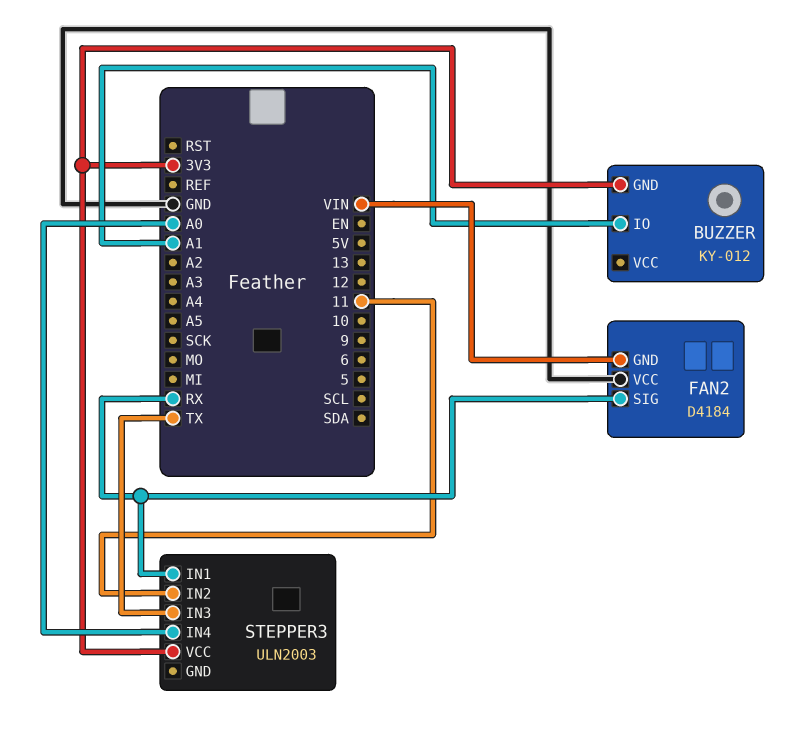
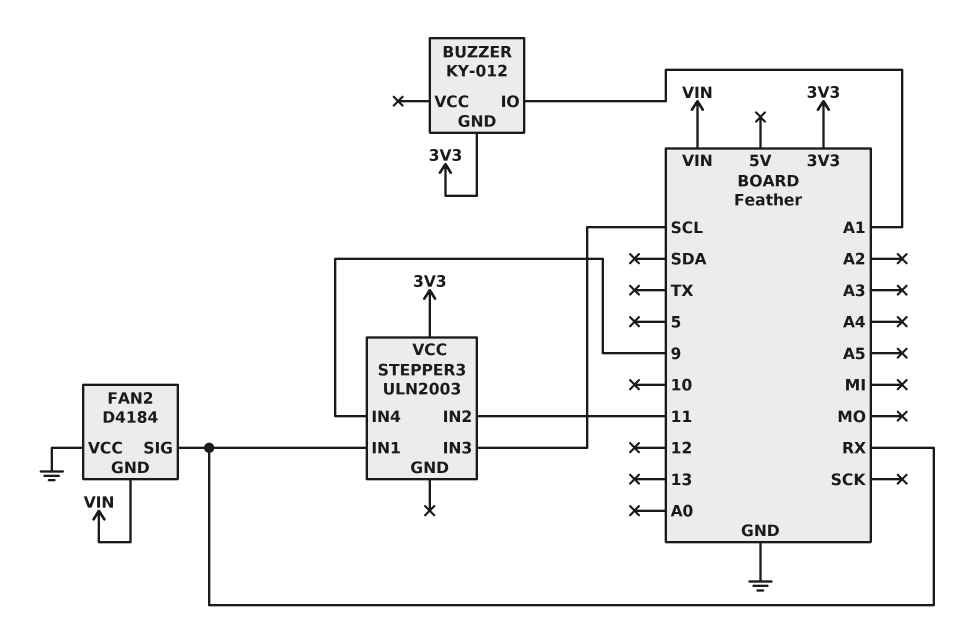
STEPPER3 pin IN3: TX -> SCL
STEPPER3 pin IN4: A0 -> 9

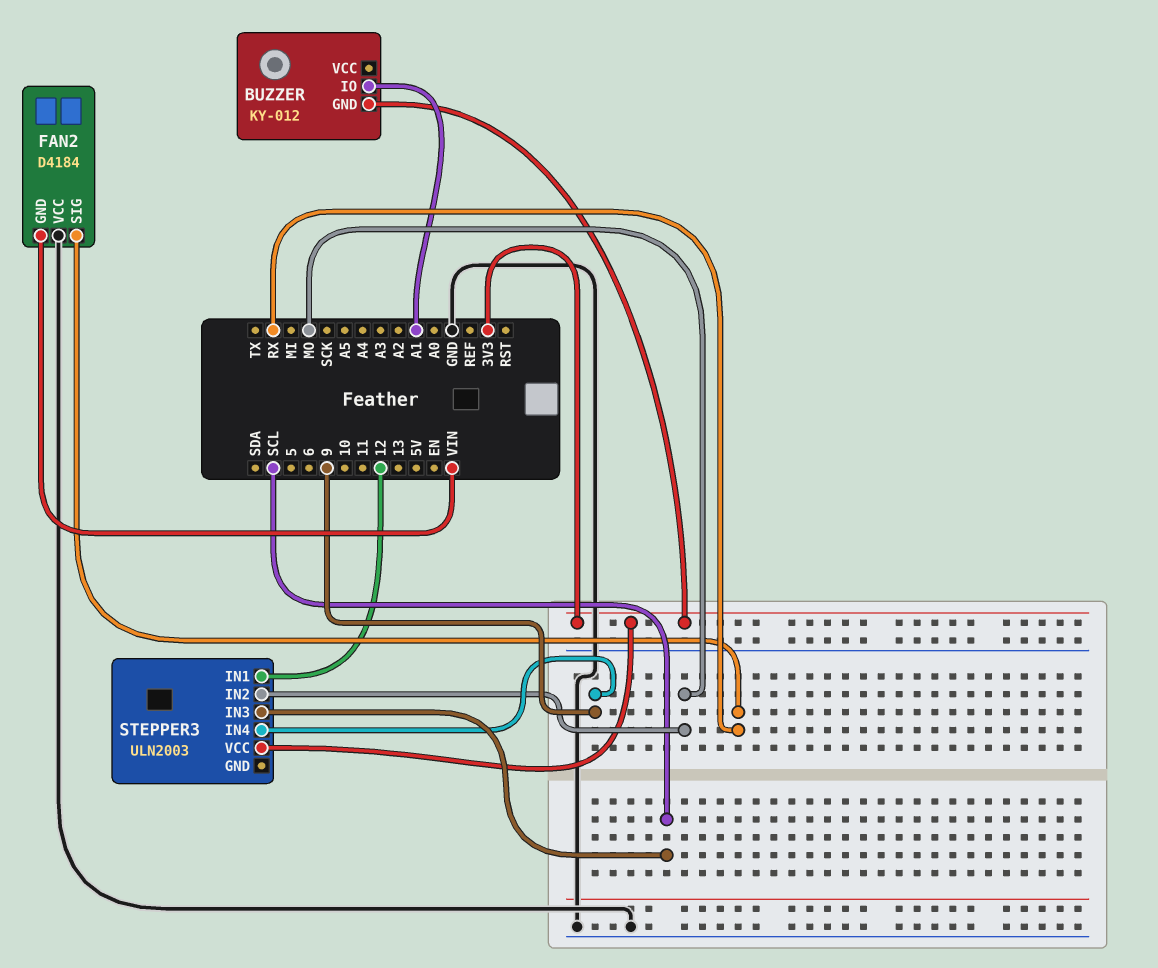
STEPPER3 pin IN1: RX -> 12
STEPPER3 pin IN2: 11 -> MO

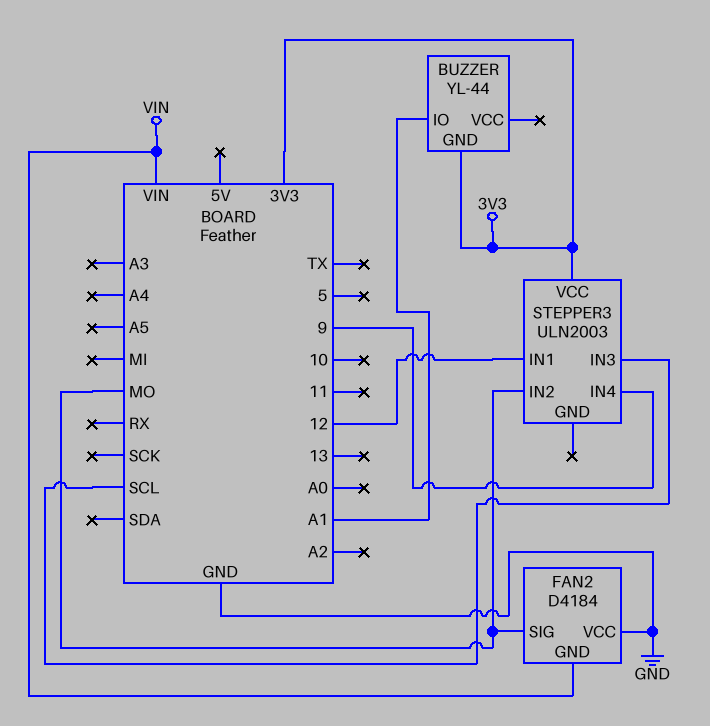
BUZZER: KY-012 -> YL-44
FAN2 pin SIG: RX -> MO

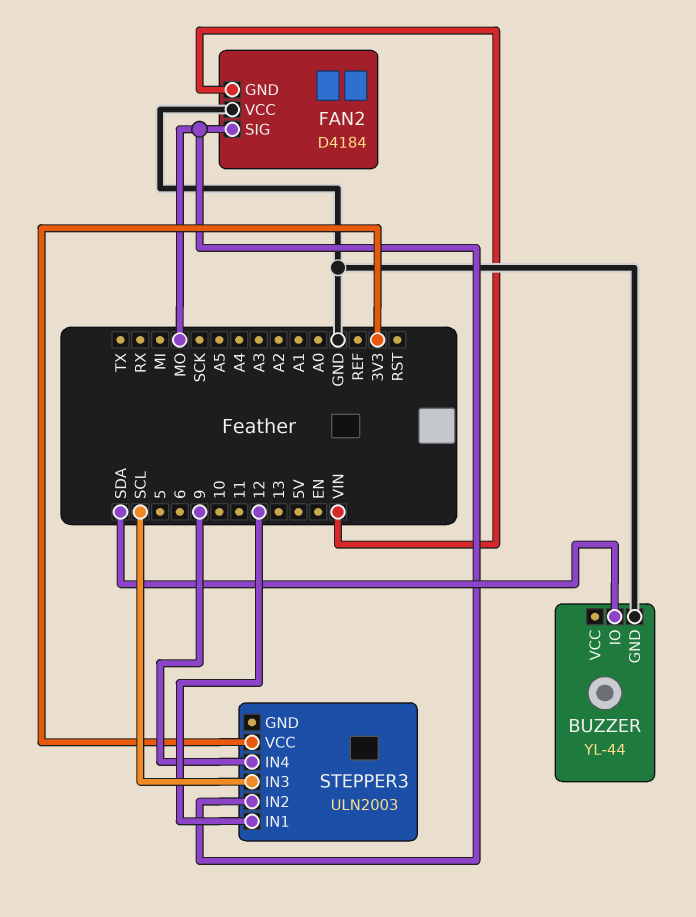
BUZZER pin GND: 3V3 -> GND
BUZZER pin IO: A1 -> SDA

